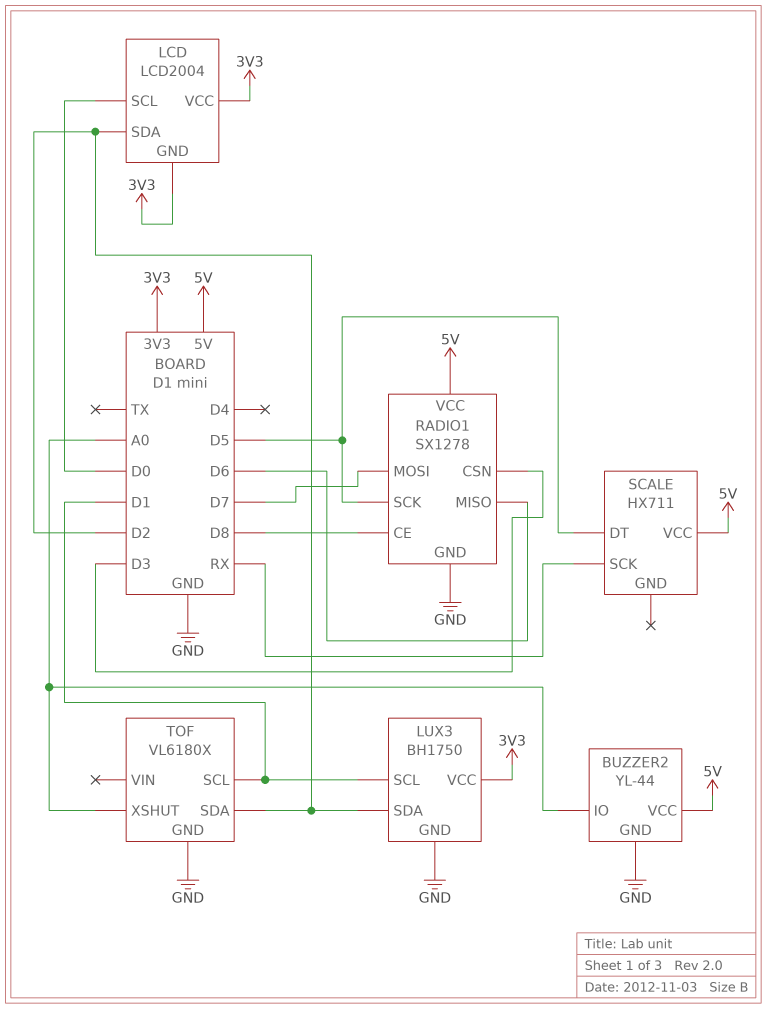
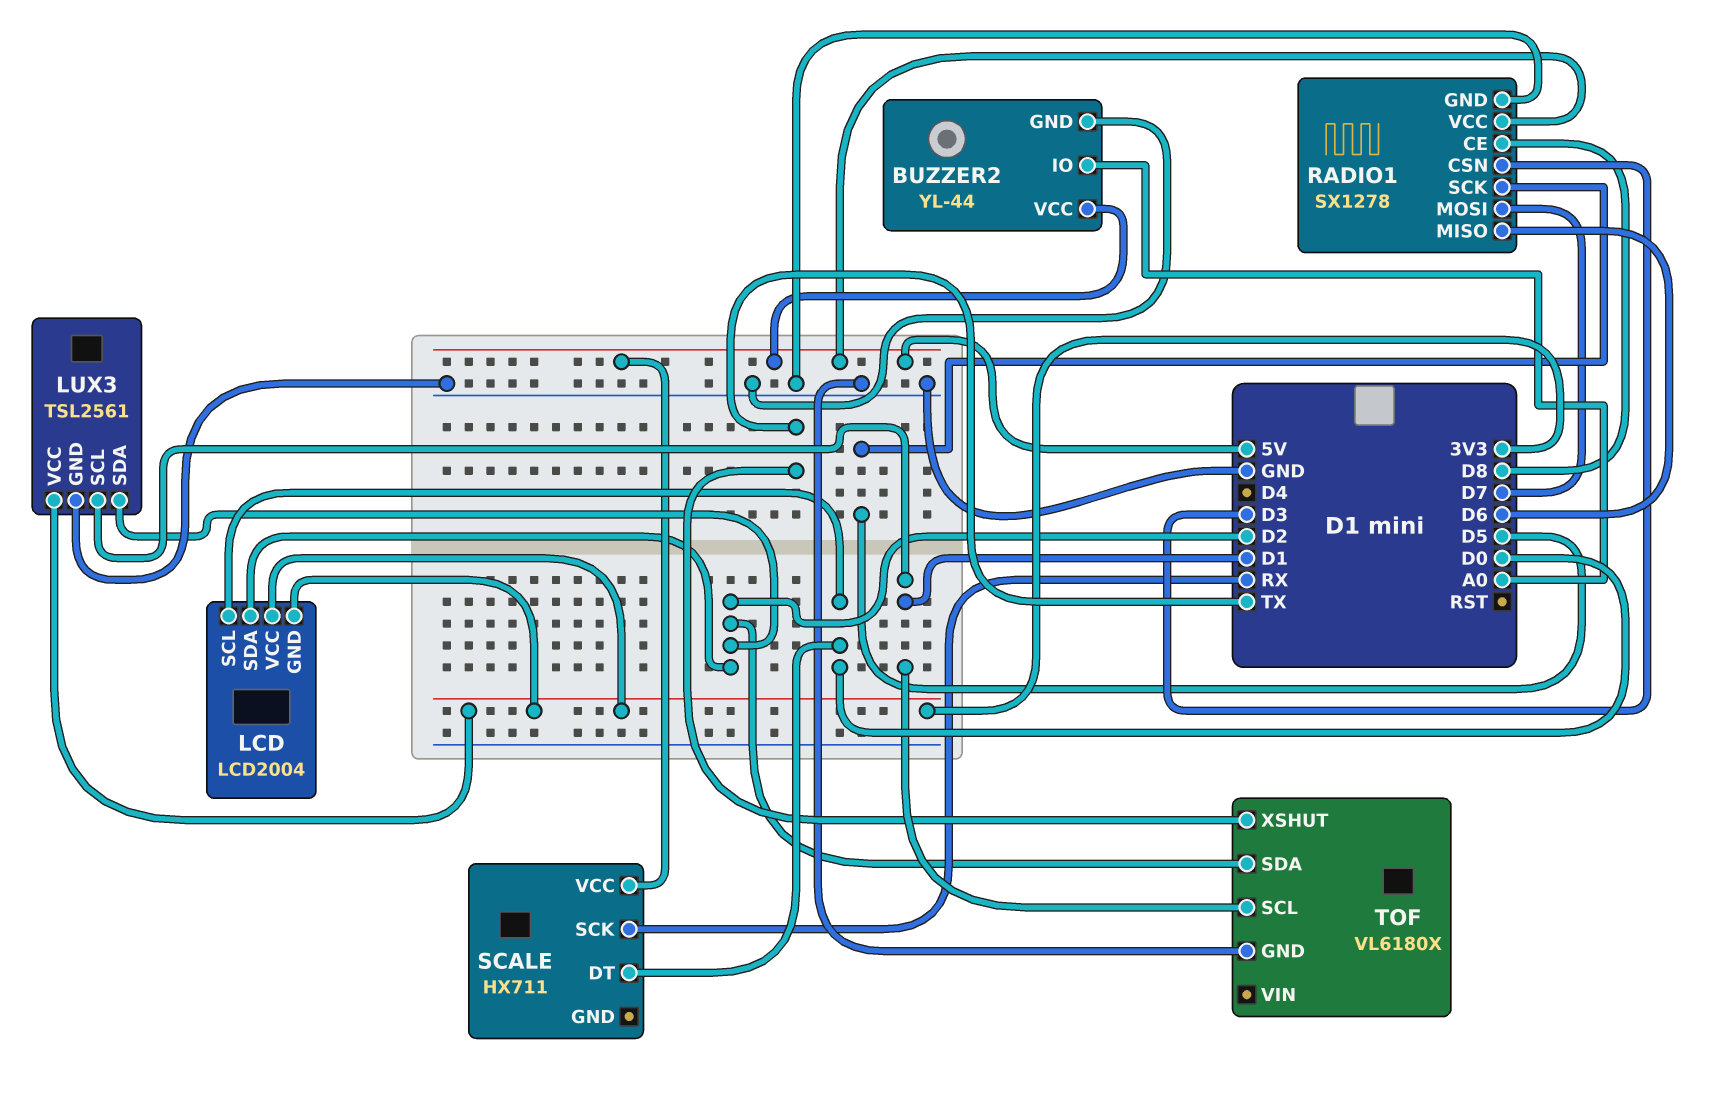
LUX3: BH1750 -> TSL2561
SCALE pin DT: D5 -> D0
TOF pin XSHUT: A0 -> TX

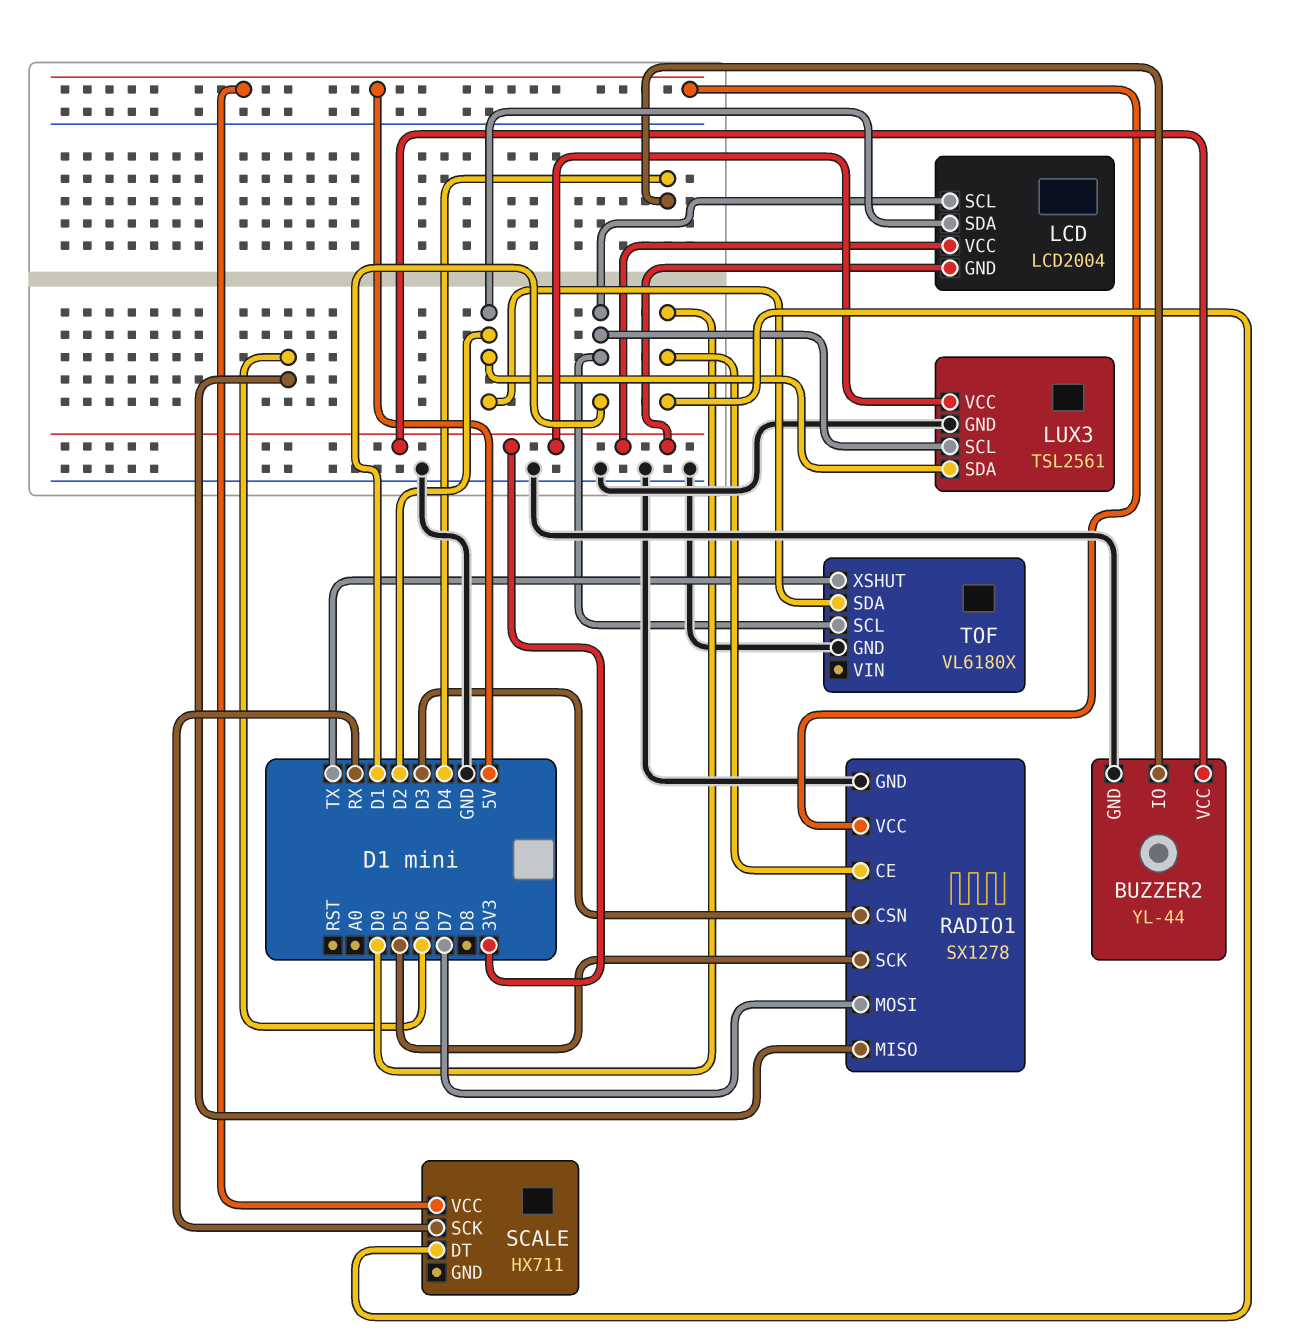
BUZZER2 pin IO: A0 -> D4
BUZZER2 pin VCC: 5V -> 3V3
LCD pin SCL: D0 -> D1
RADIO1 pin CE: D8 -> D0

